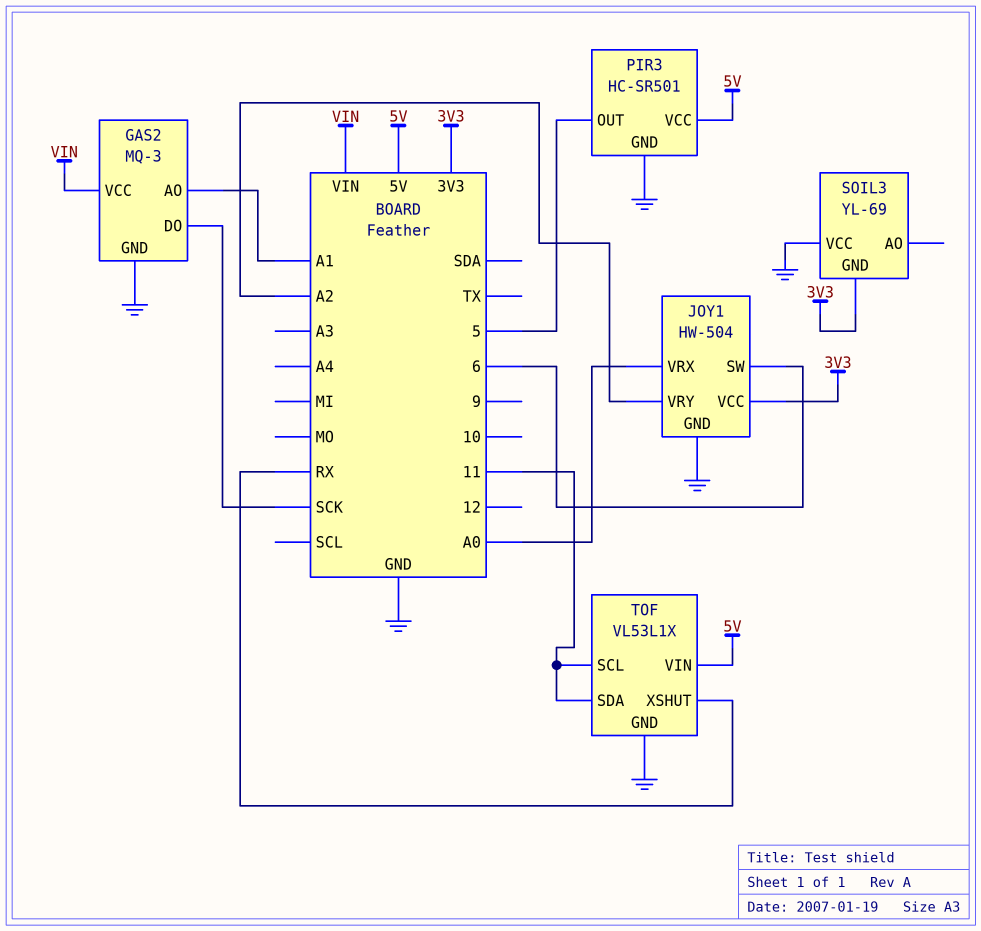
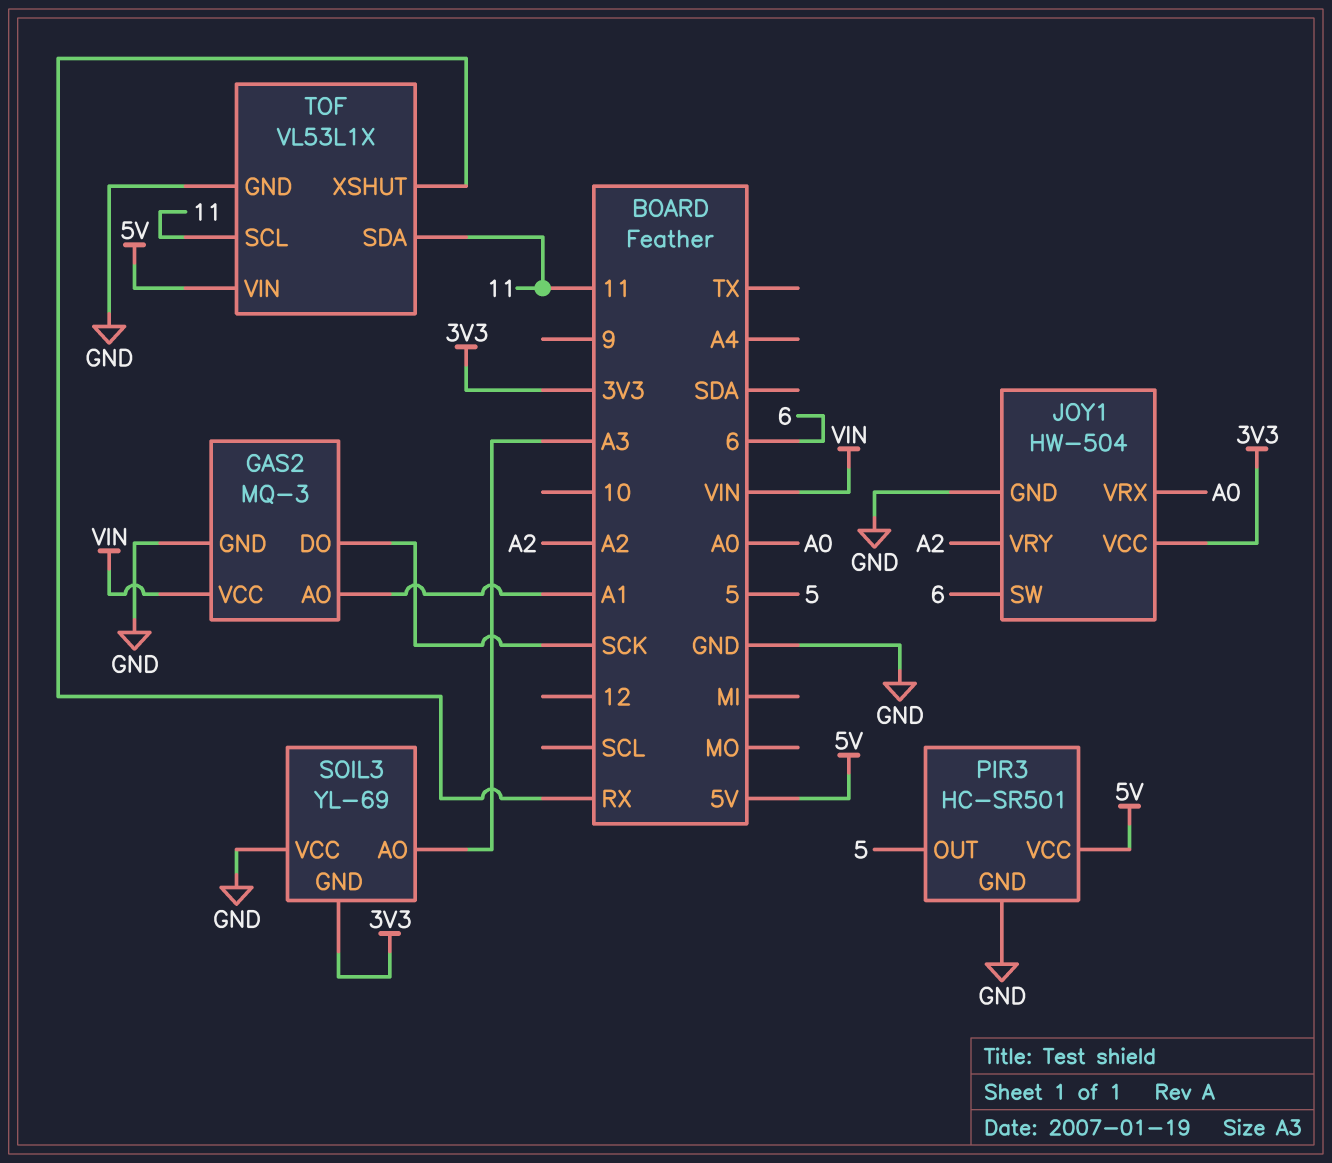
SOIL3 pin AO: none -> A3

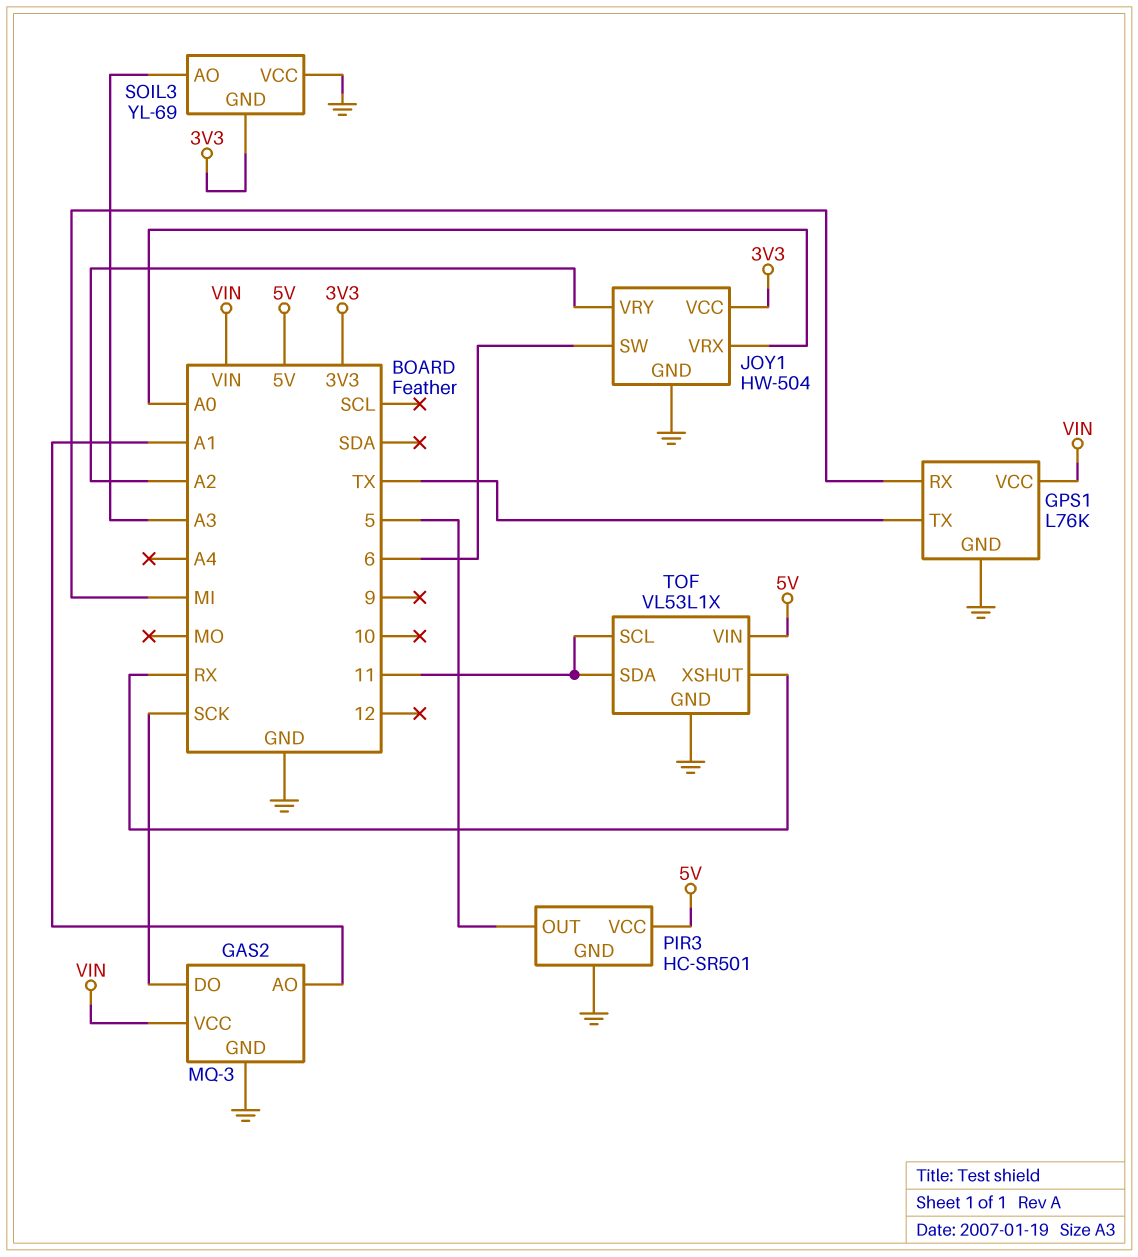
GPS1: none -> L76K
GPS1 pin GND: none -> GND
GPS1 pin RX: none -> MI
GPS1 pin TX: none -> TX
GPS1 pin VCC: none -> VIN

